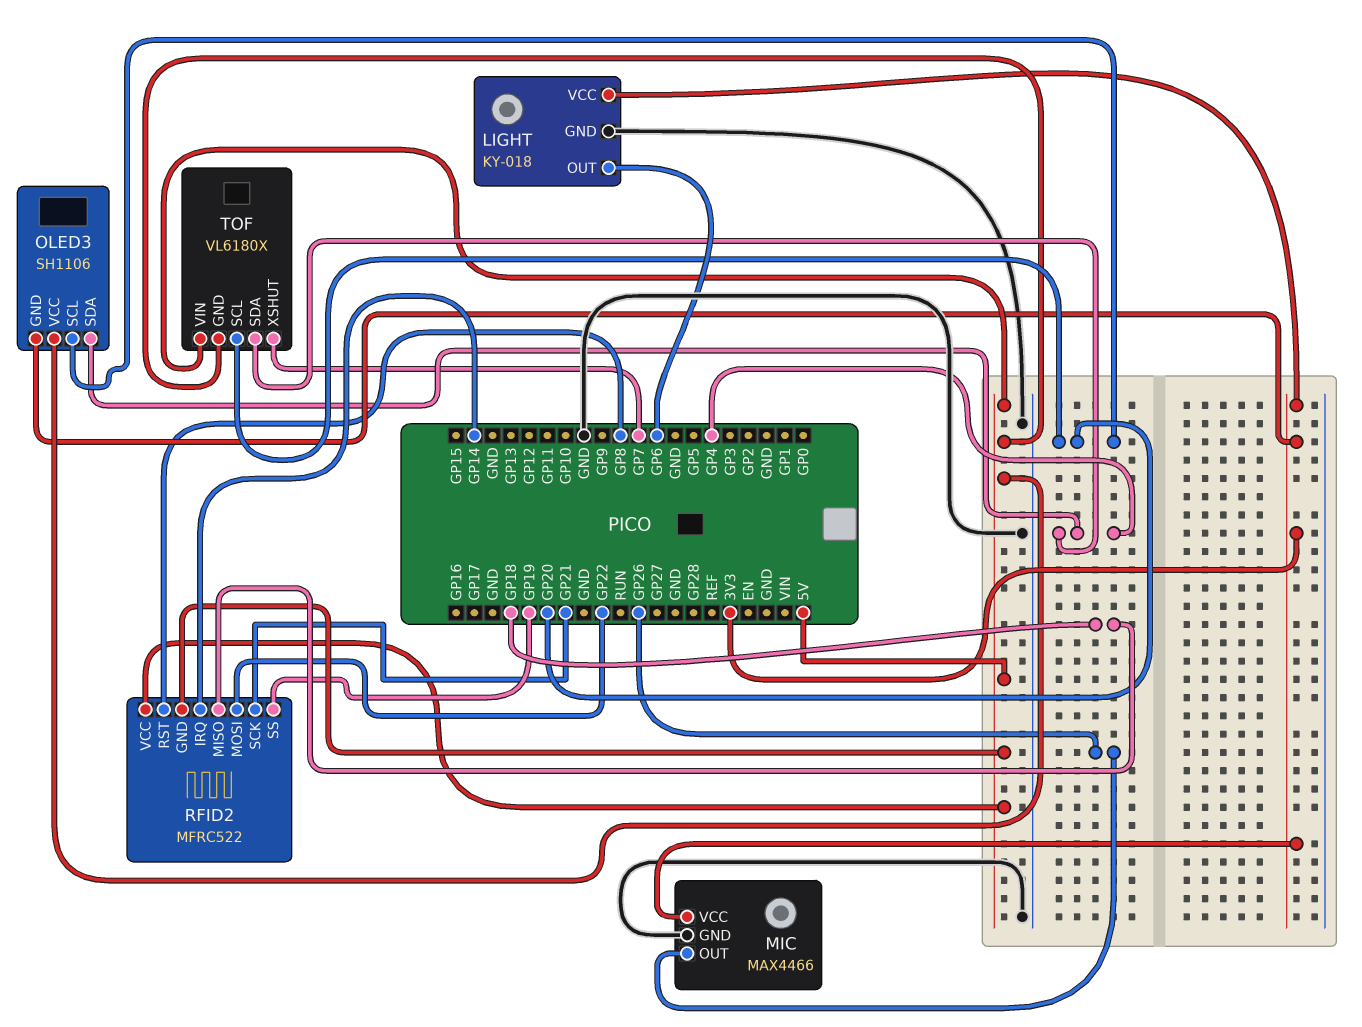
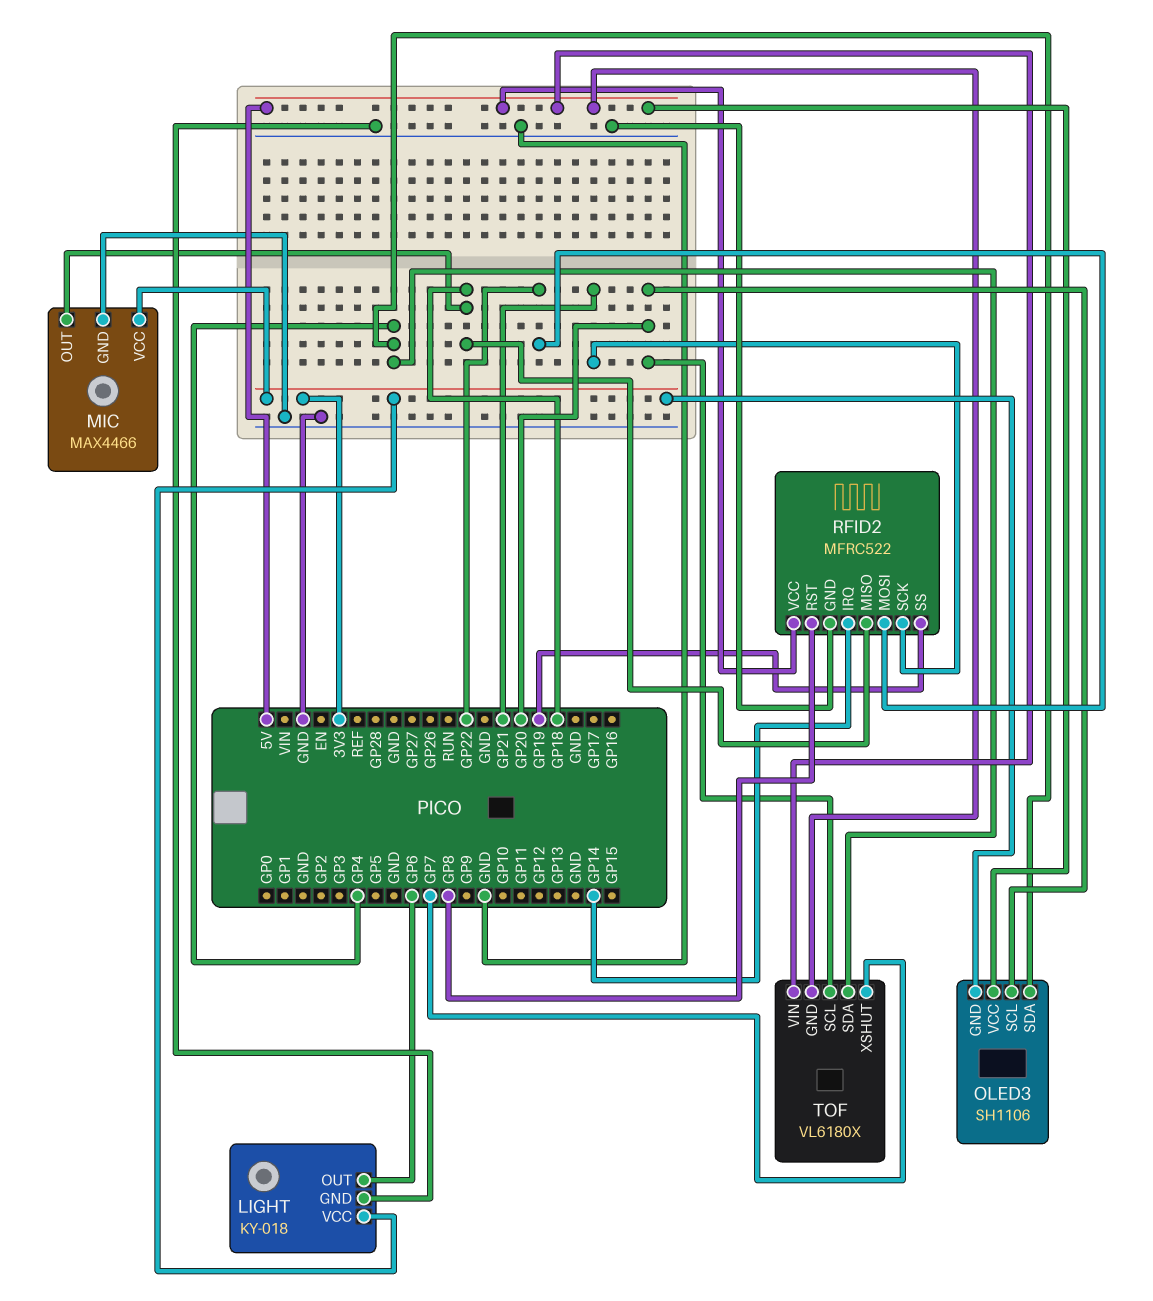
MIC pin OUT: GP26 -> GP18
RFID2 pin GND: 5V -> GND

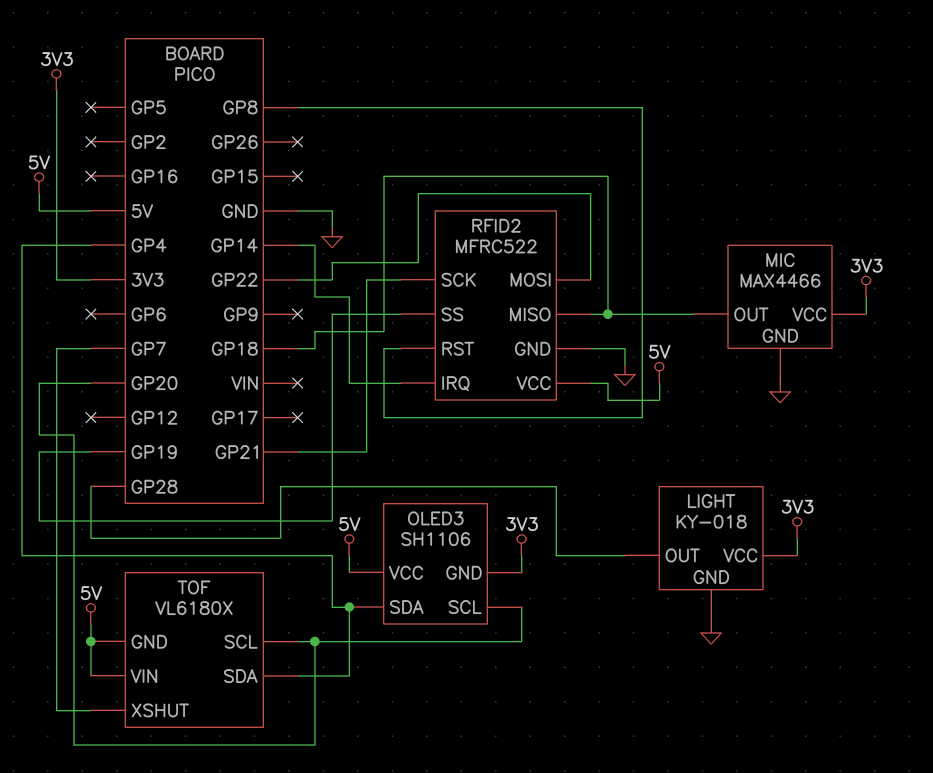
LIGHT pin OUT: GP6 -> GP28

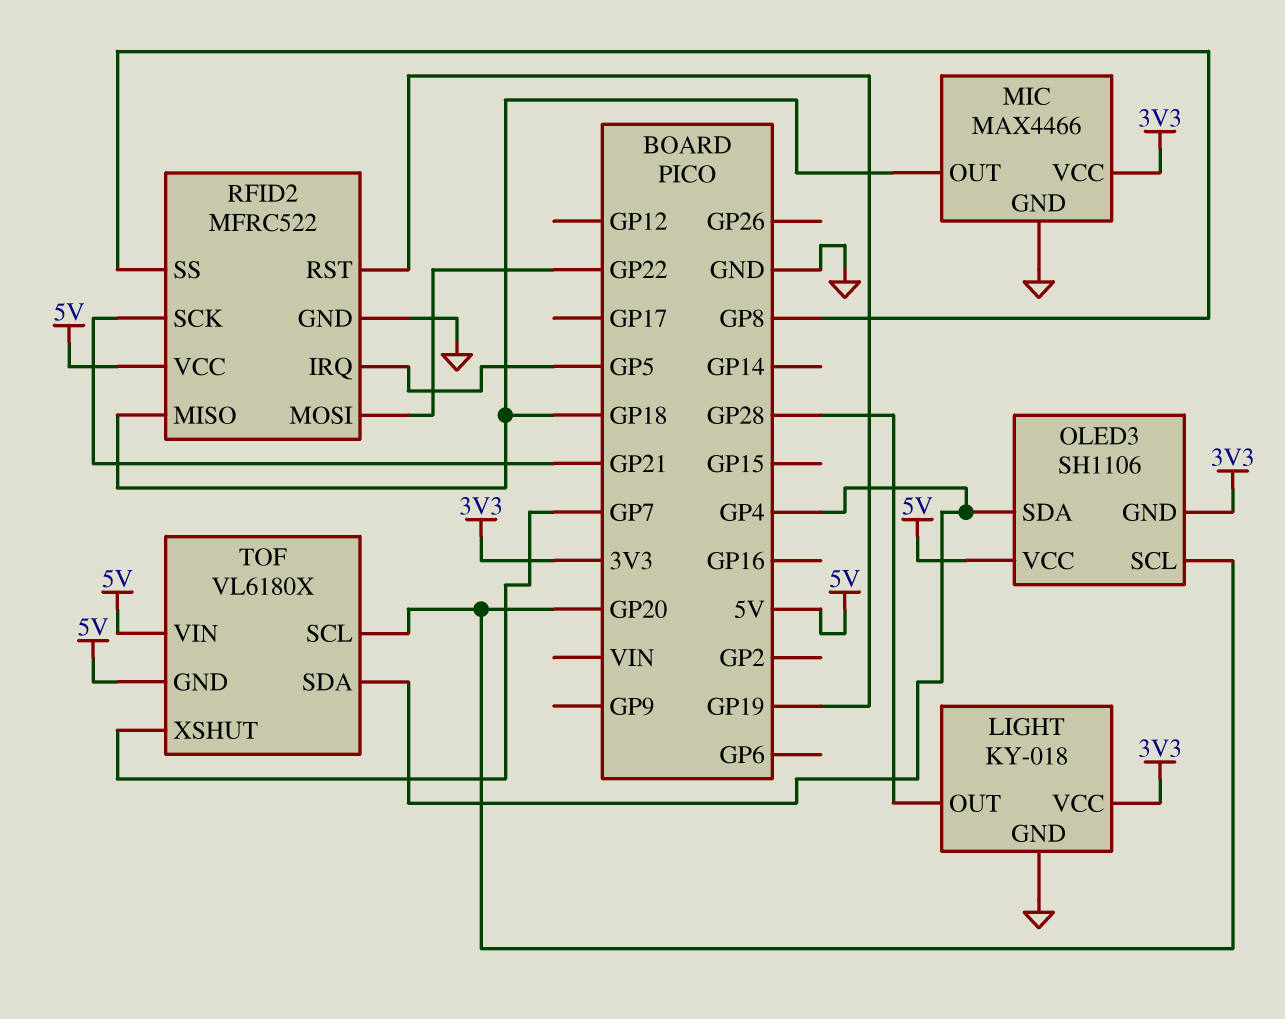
RFID2 pin IRQ: GP14 -> GP5
RFID2 pin RST: GP8 -> GP19
RFID2 pin SS: GP19 -> GP8

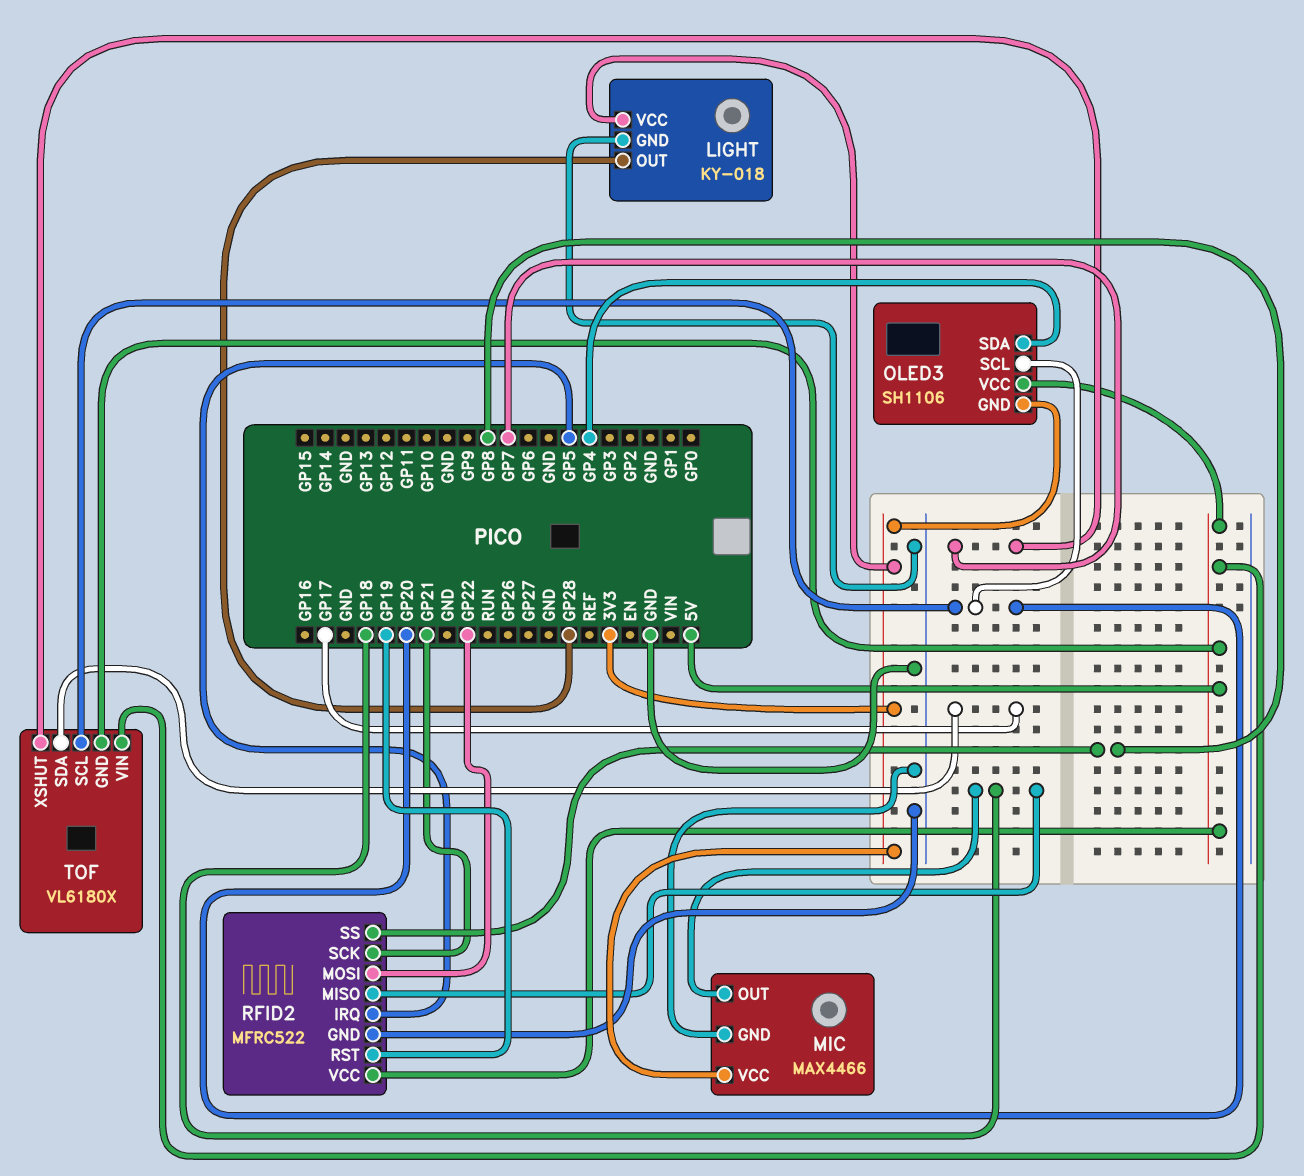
TOF pin SDA: GP4 -> GP17

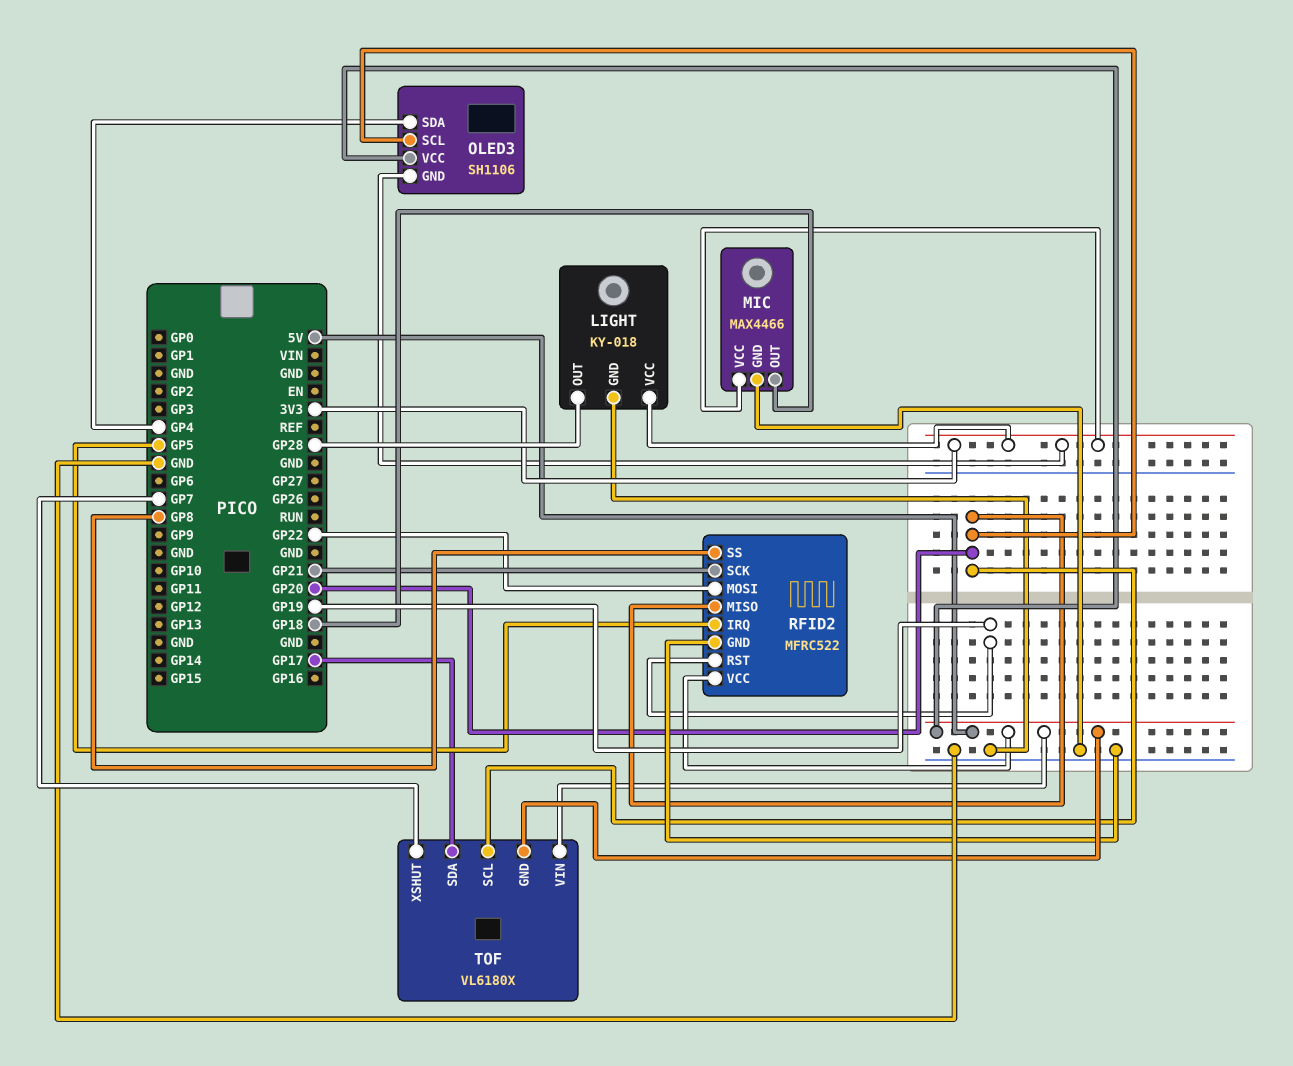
RFID2 pin MISO: GP18 -> GP20

